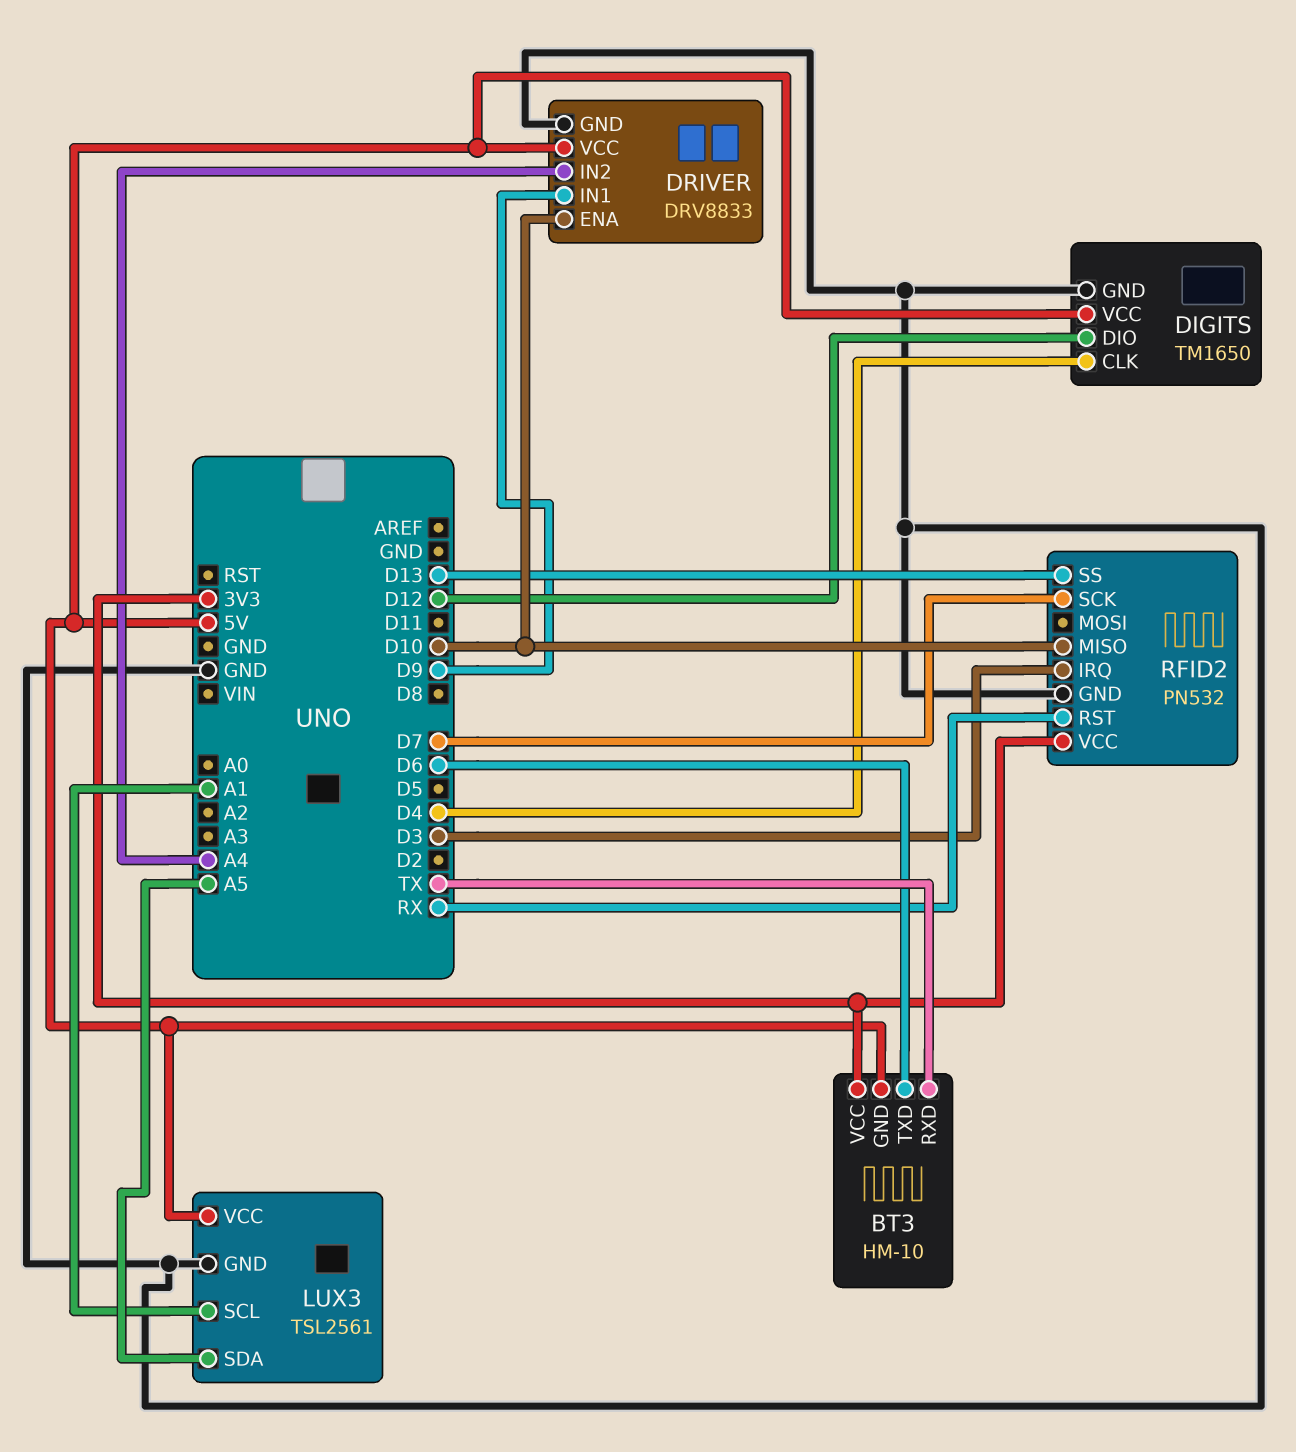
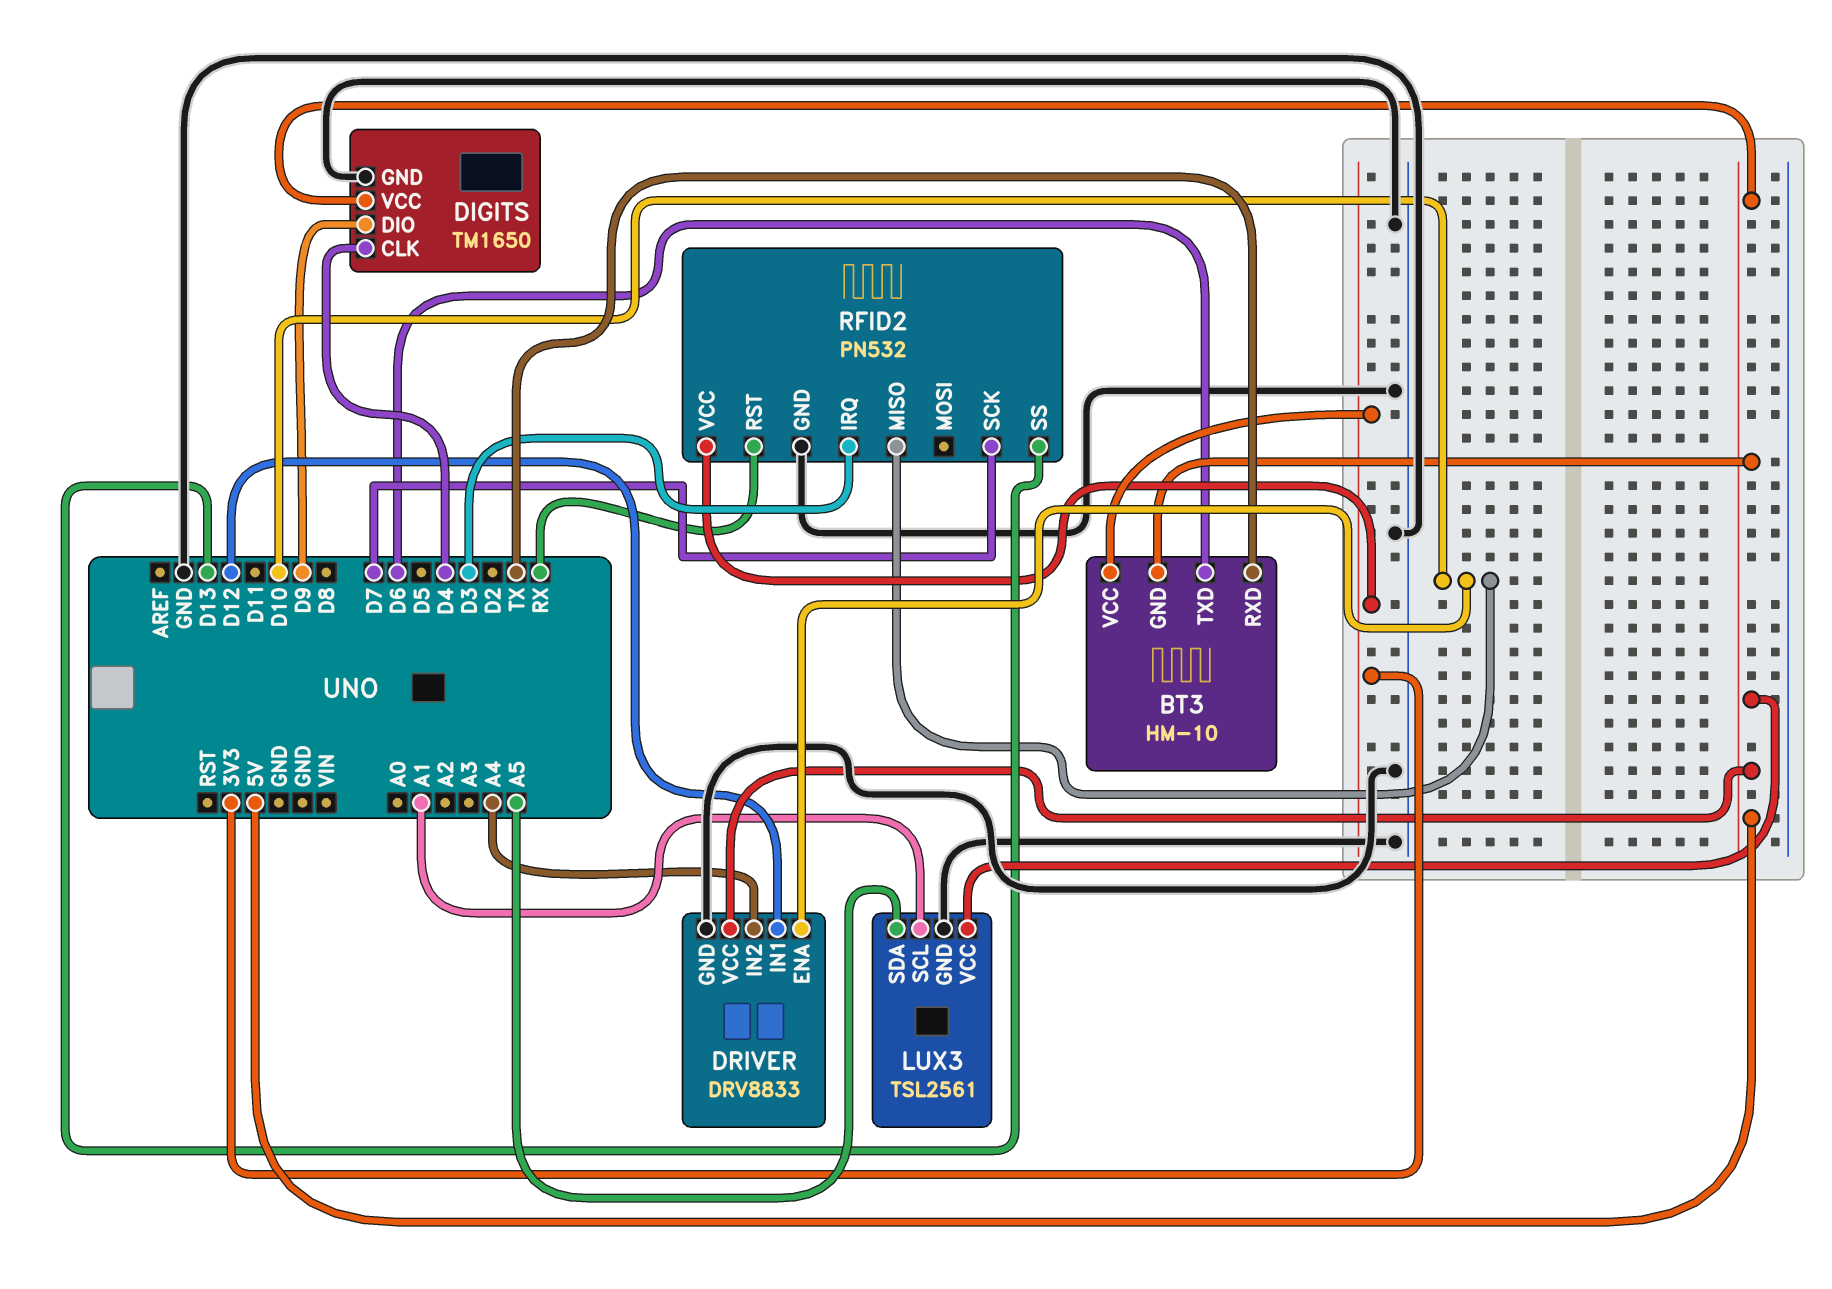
DIGITS pin DIO: D12 -> D9
DRIVER pin IN1: D9 -> D12

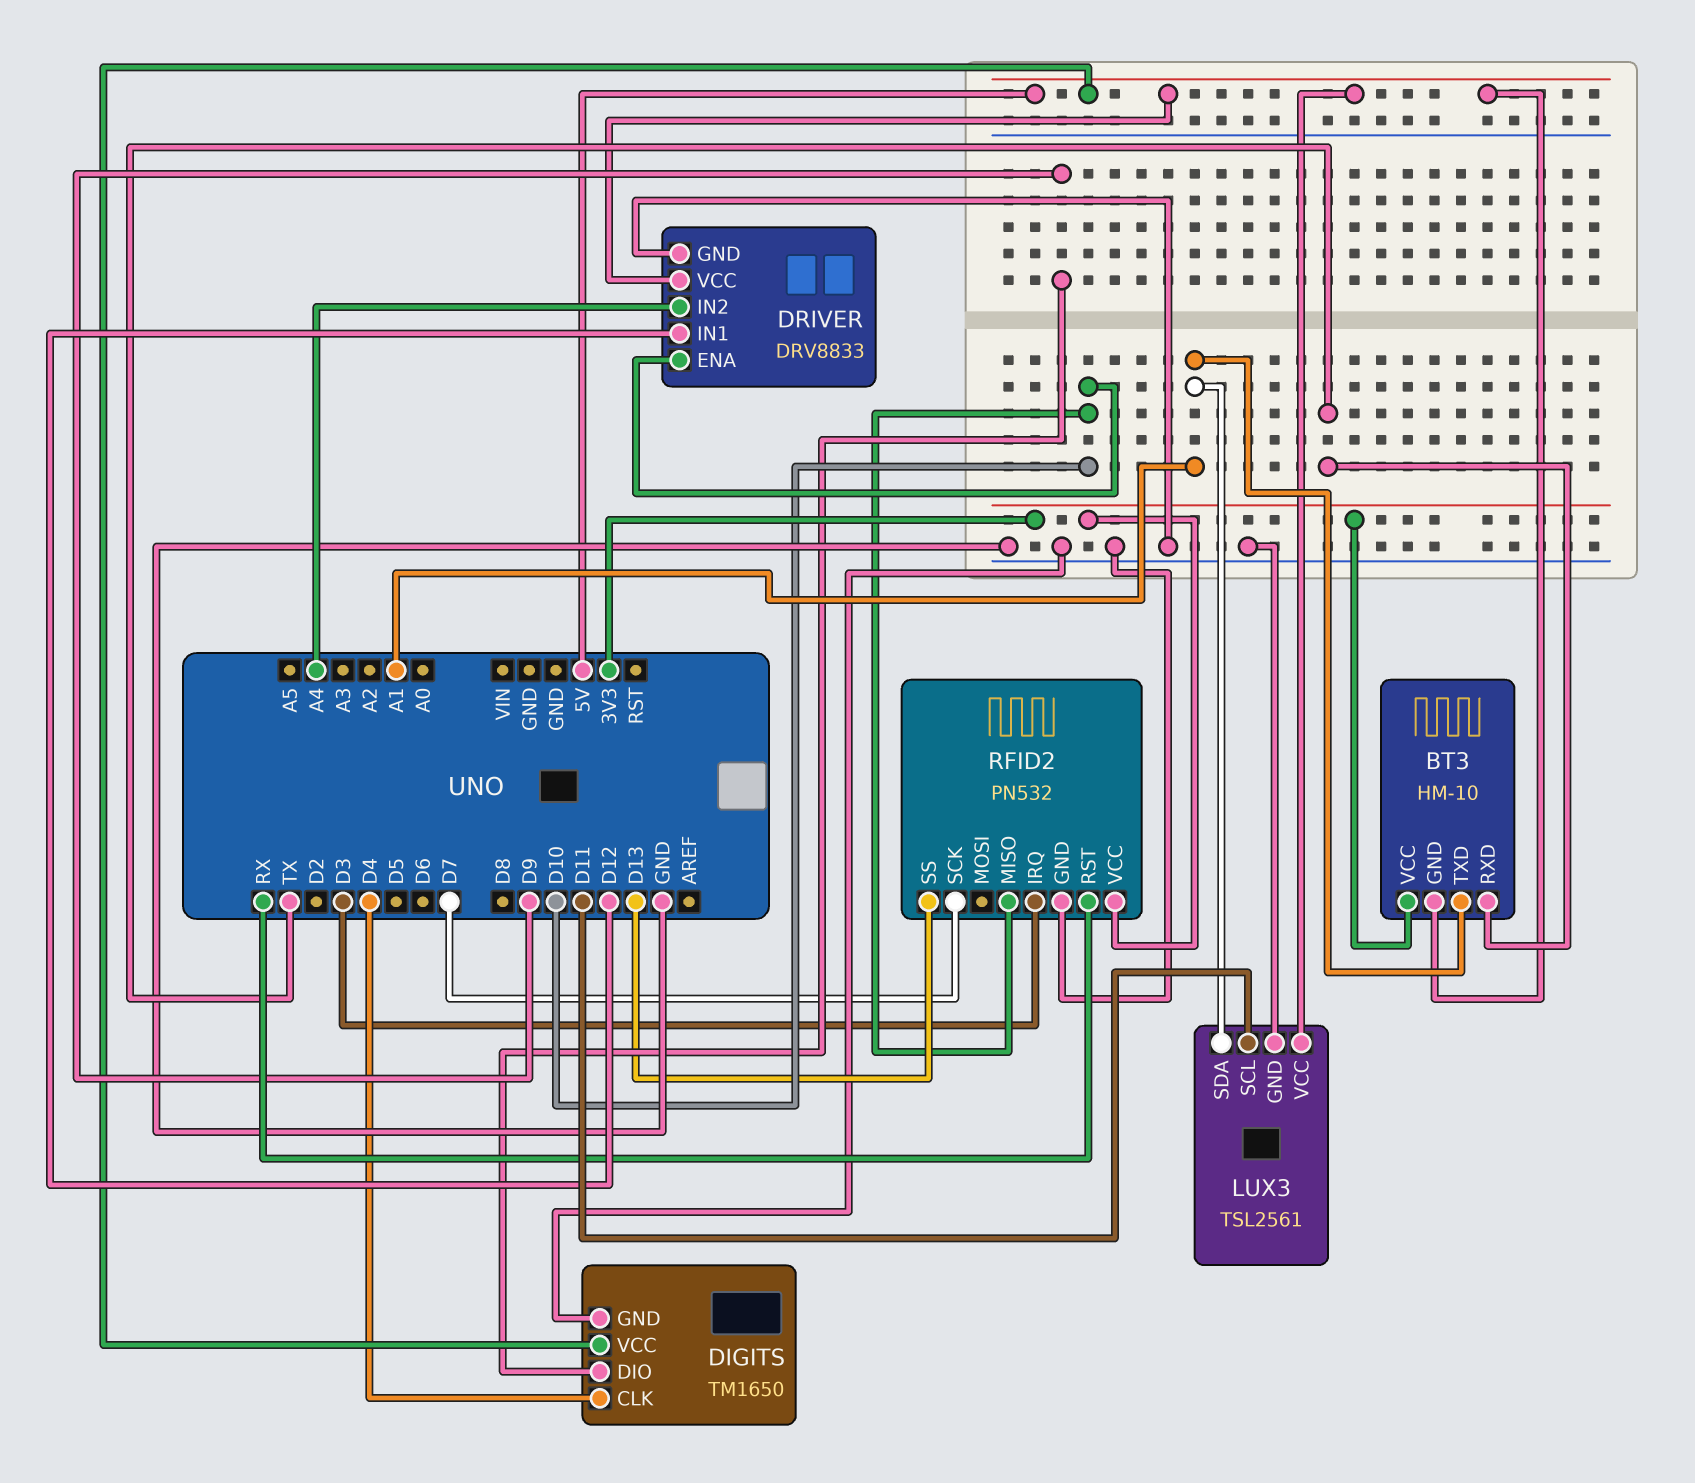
BT3 pin TXD: D6 -> A1
LUX3 pin SCL: A1 -> D11
LUX3 pin SDA: A5 -> A1

